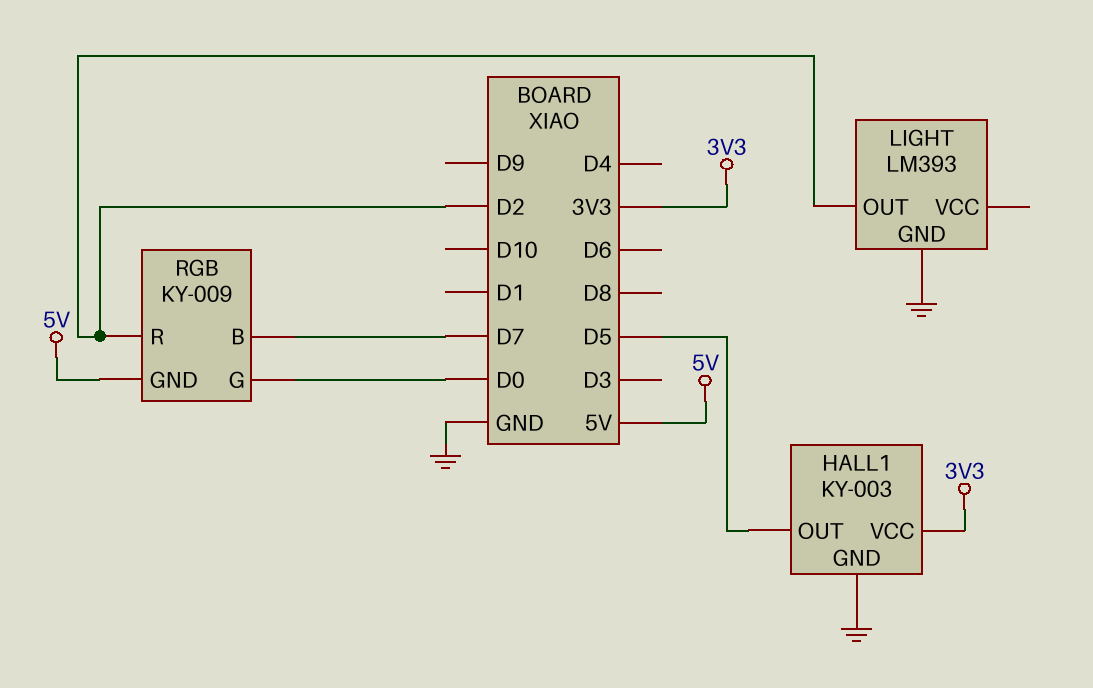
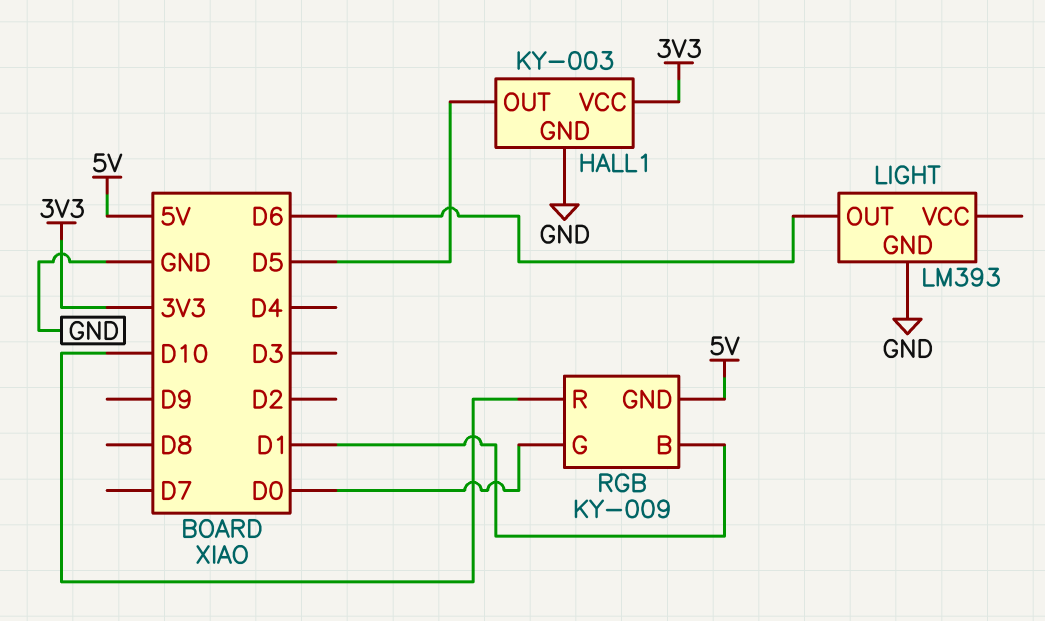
LIGHT pin OUT: D2 -> D6
RGB pin B: D7 -> D1
RGB pin R: D2 -> D10

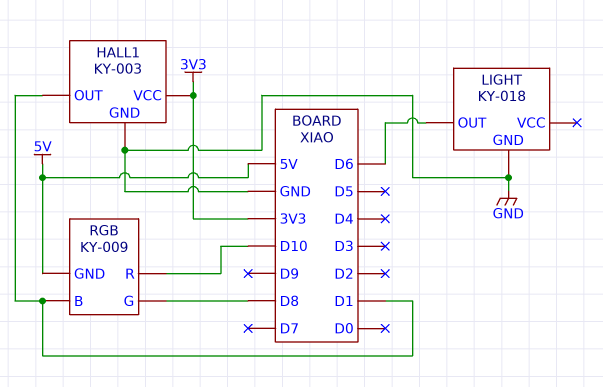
HALL1 pin OUT: D5 -> D1
LIGHT: LM393 -> KY-018
RGB pin G: D0 -> D8

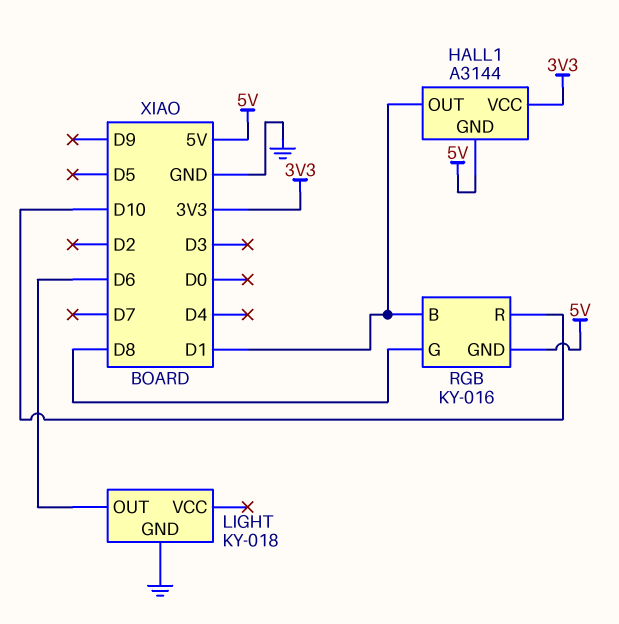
HALL1: KY-003 -> A3144
HALL1 pin GND: GND -> 5V
RGB: KY-009 -> KY-016

